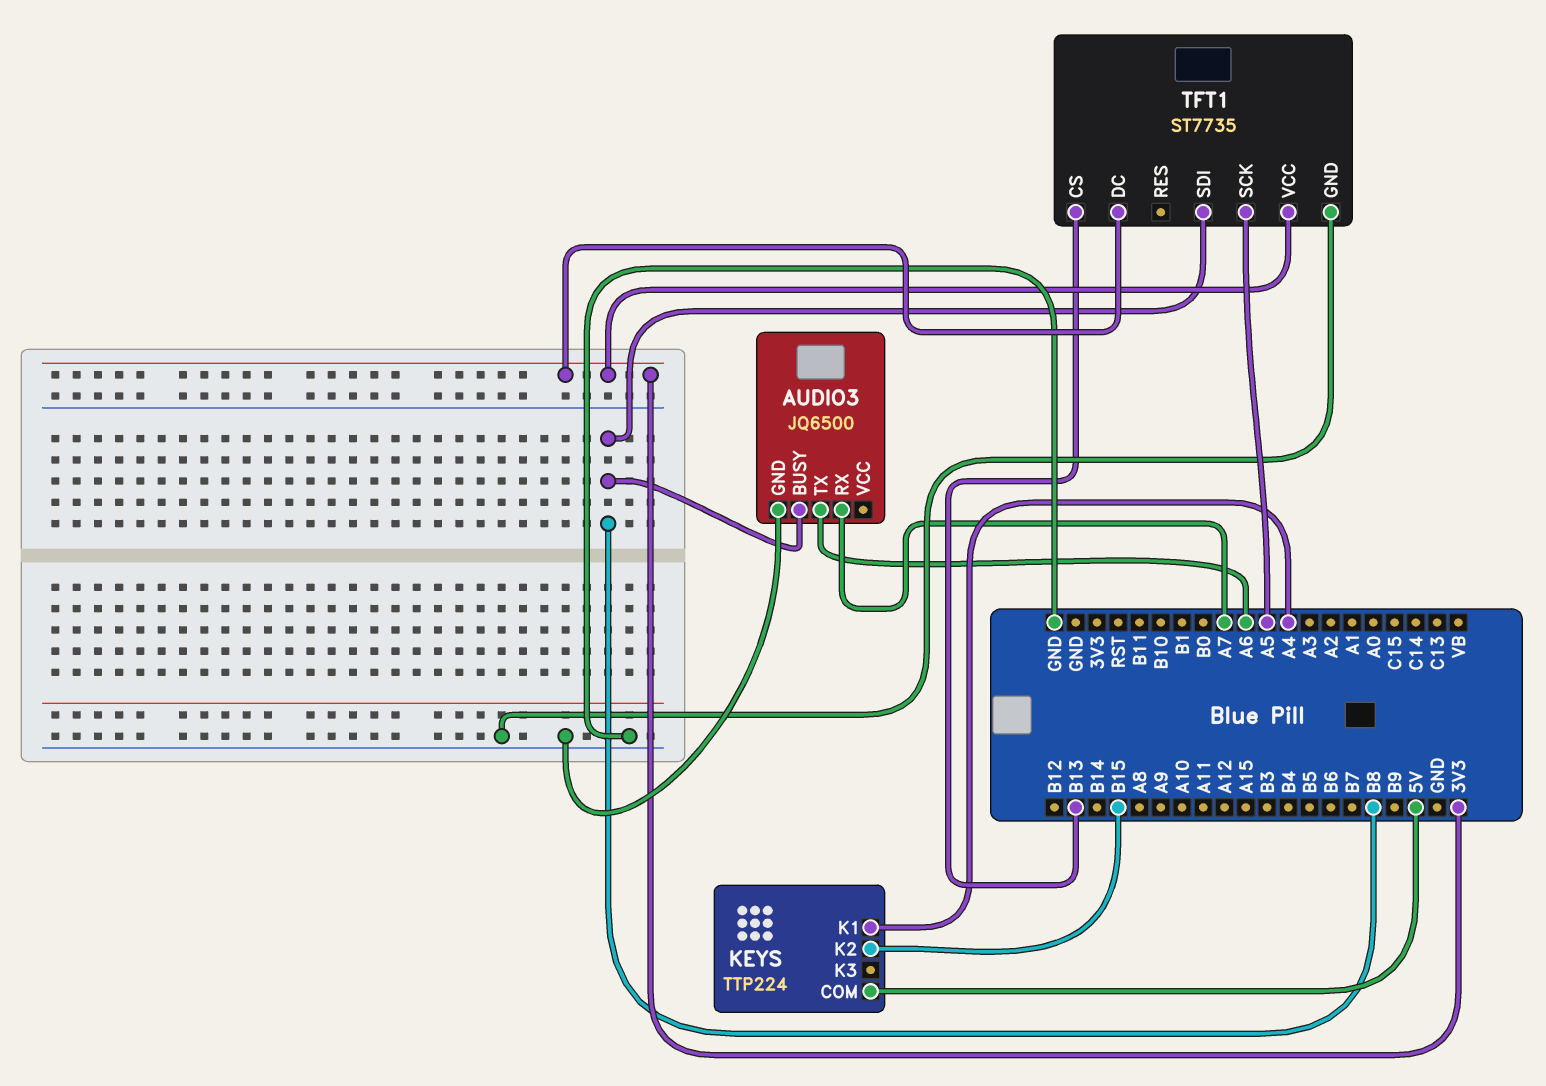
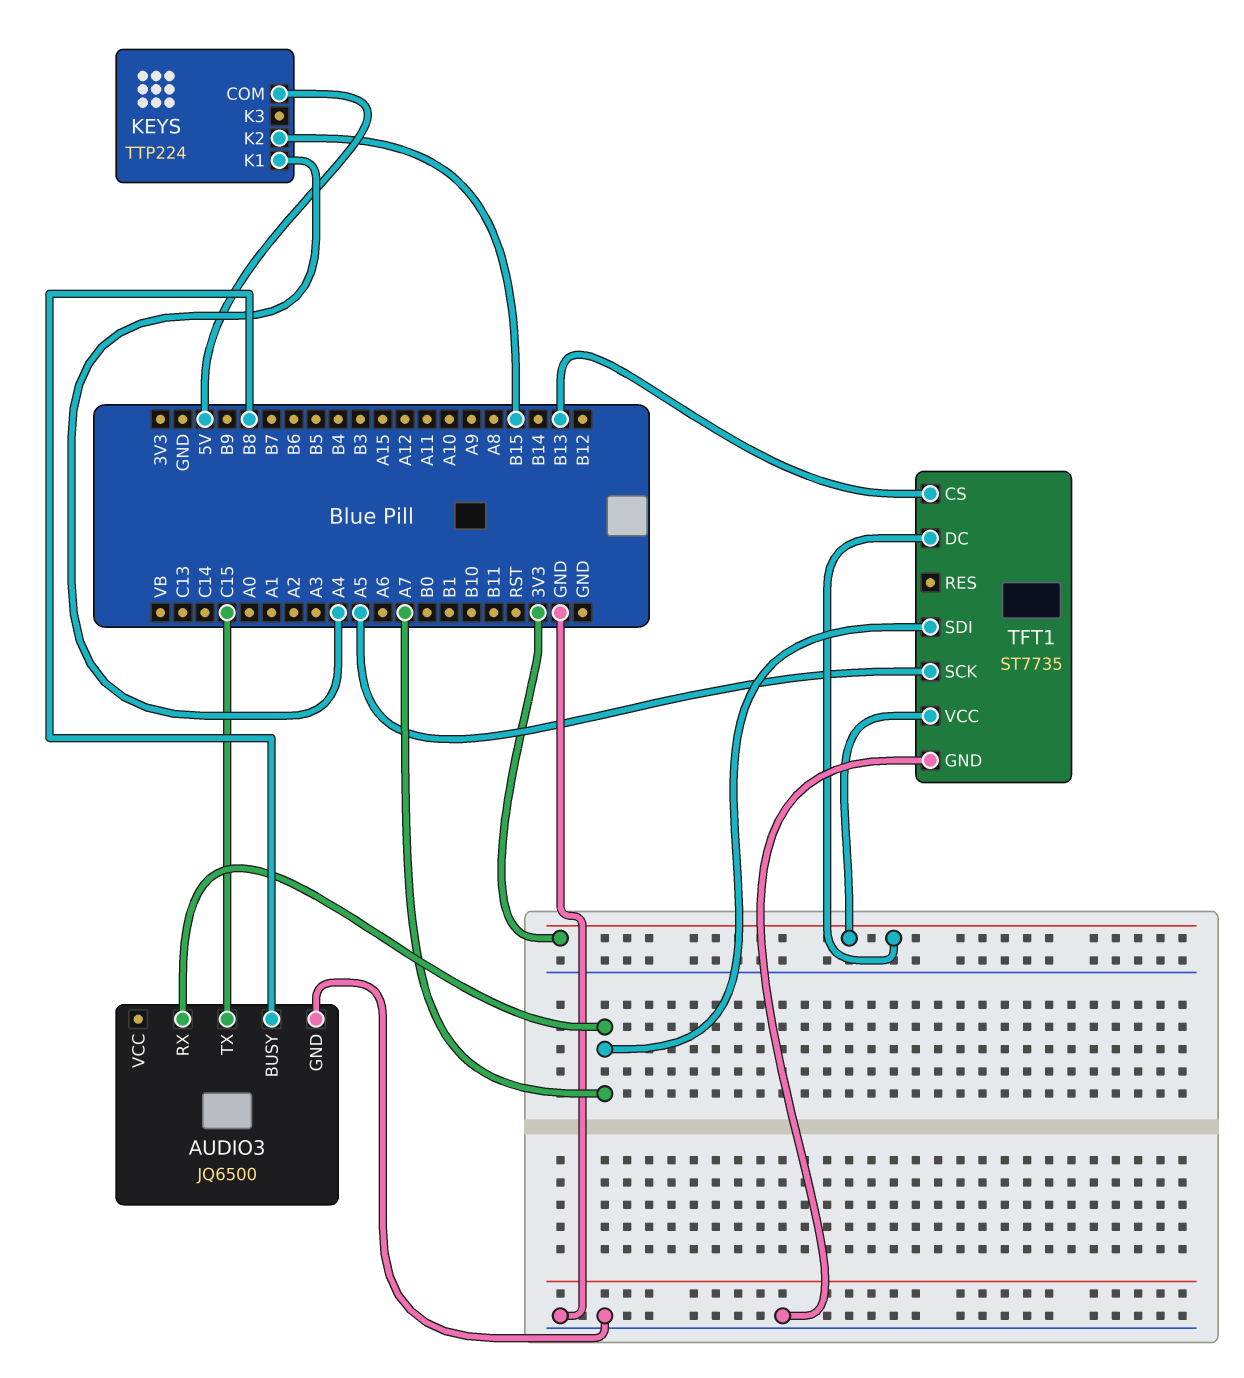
AUDIO3 pin TX: A6 -> C15
TFT1 pin SDI: B8 -> A7

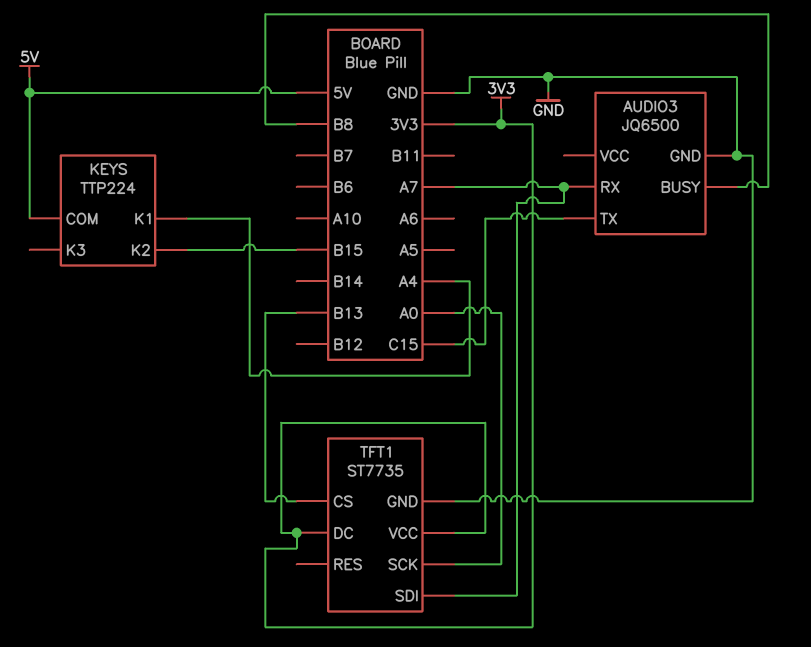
TFT1 pin SCK: A5 -> A0

